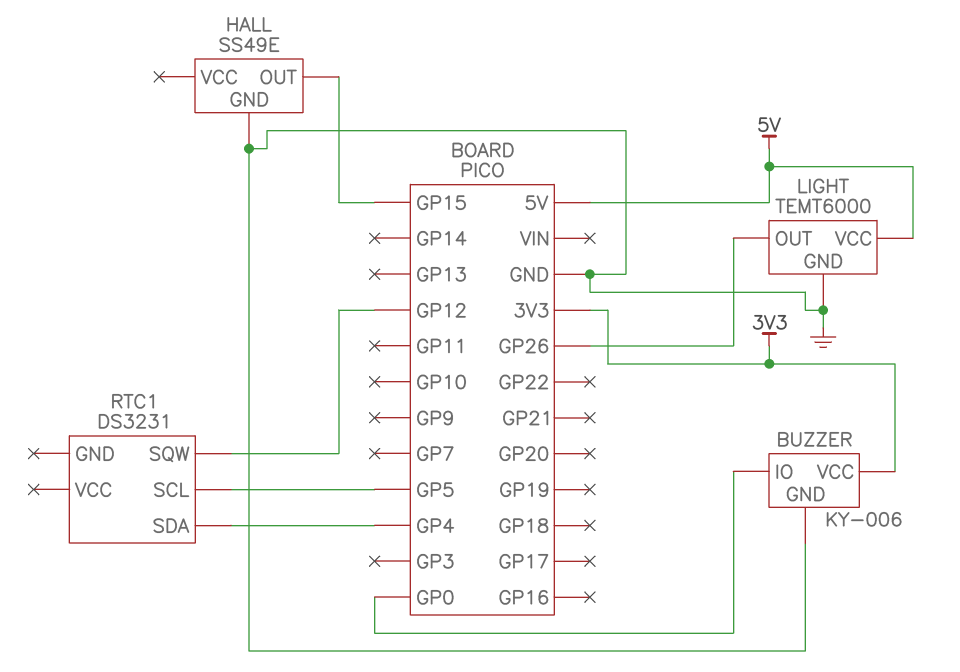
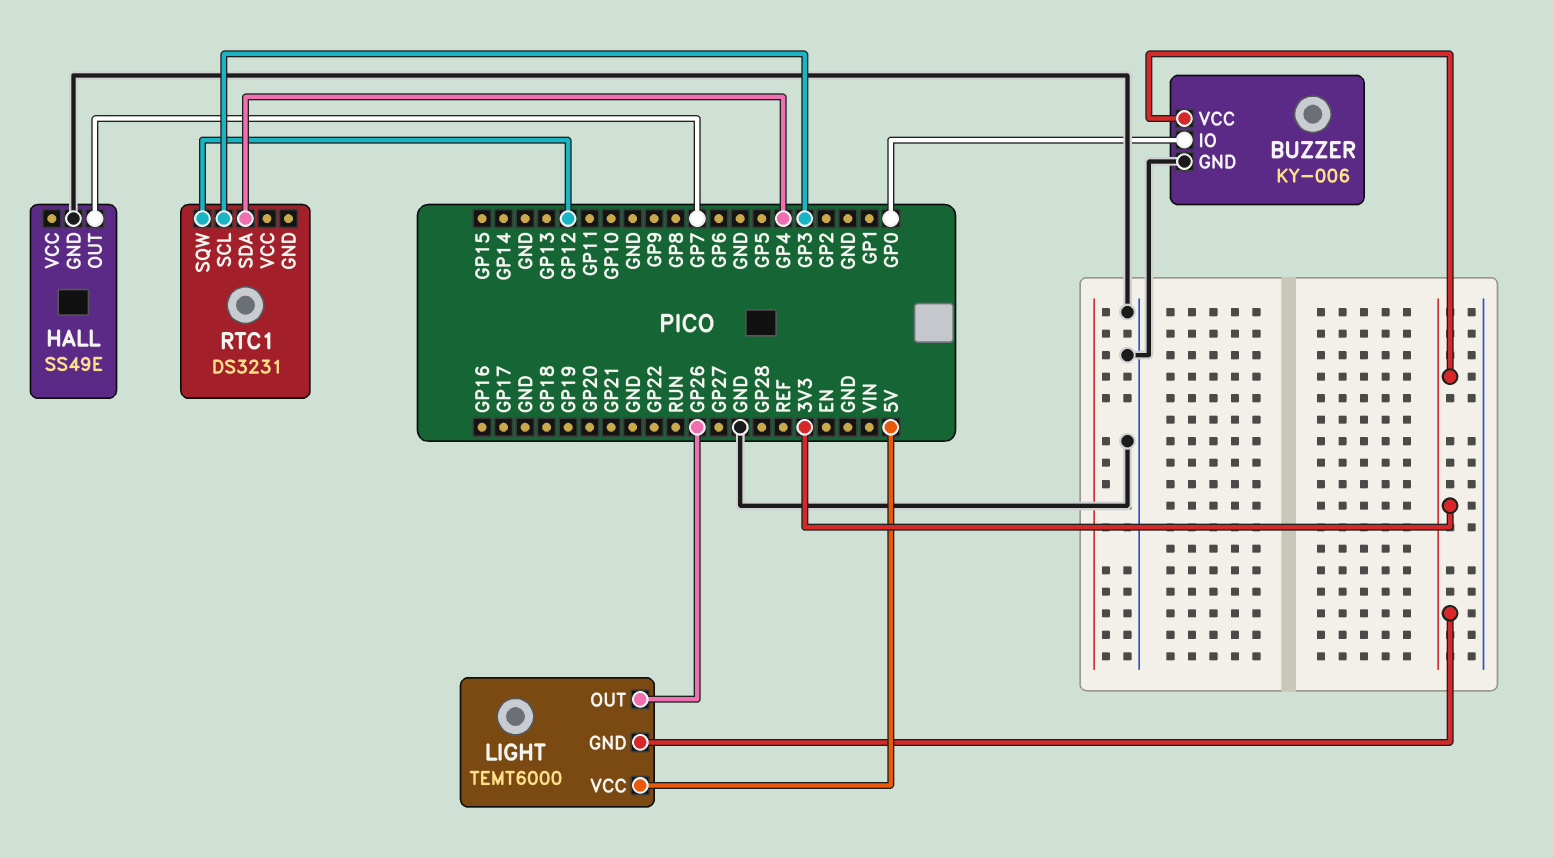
HALL pin OUT: GP15 -> GP7
LIGHT pin GND: GND -> 3V3
RTC1 pin SCL: GP5 -> GP3

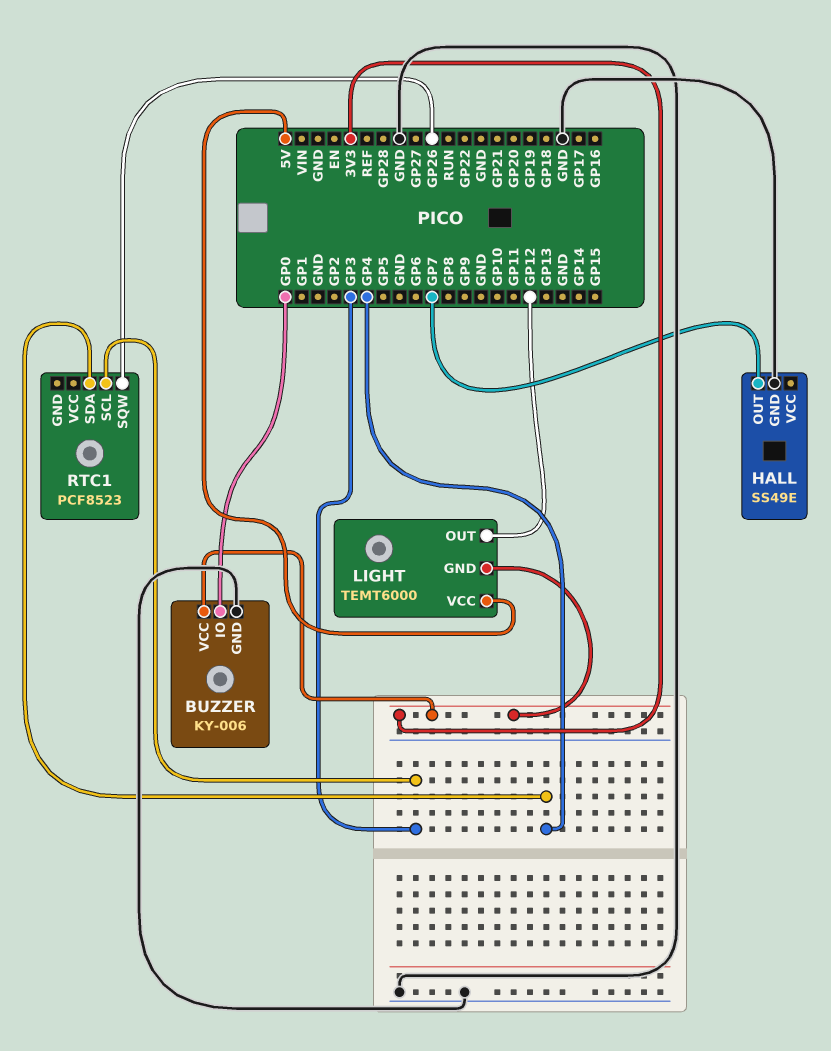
LIGHT pin OUT: GP26 -> GP12
RTC1: DS3231 -> PCF8523
RTC1 pin SQW: GP12 -> GP26

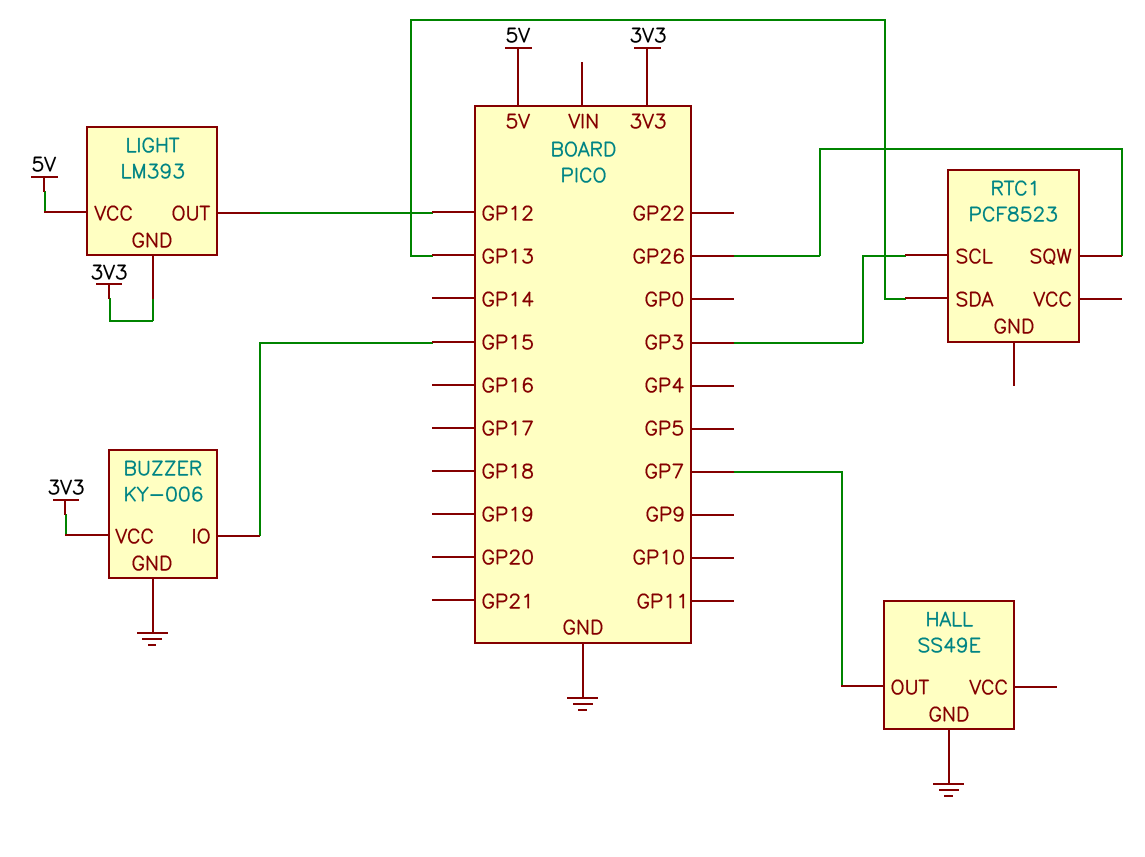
BUZZER pin IO: GP0 -> GP15
LIGHT: TEMT6000 -> LM393
RTC1 pin SDA: GP4 -> GP13

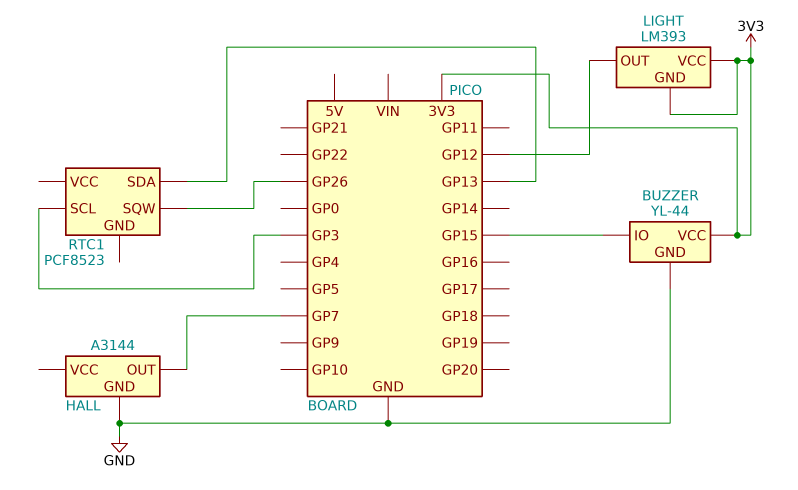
BUZZER: KY-006 -> YL-44
HALL: SS49E -> A3144
LIGHT pin VCC: 5V -> 3V3

